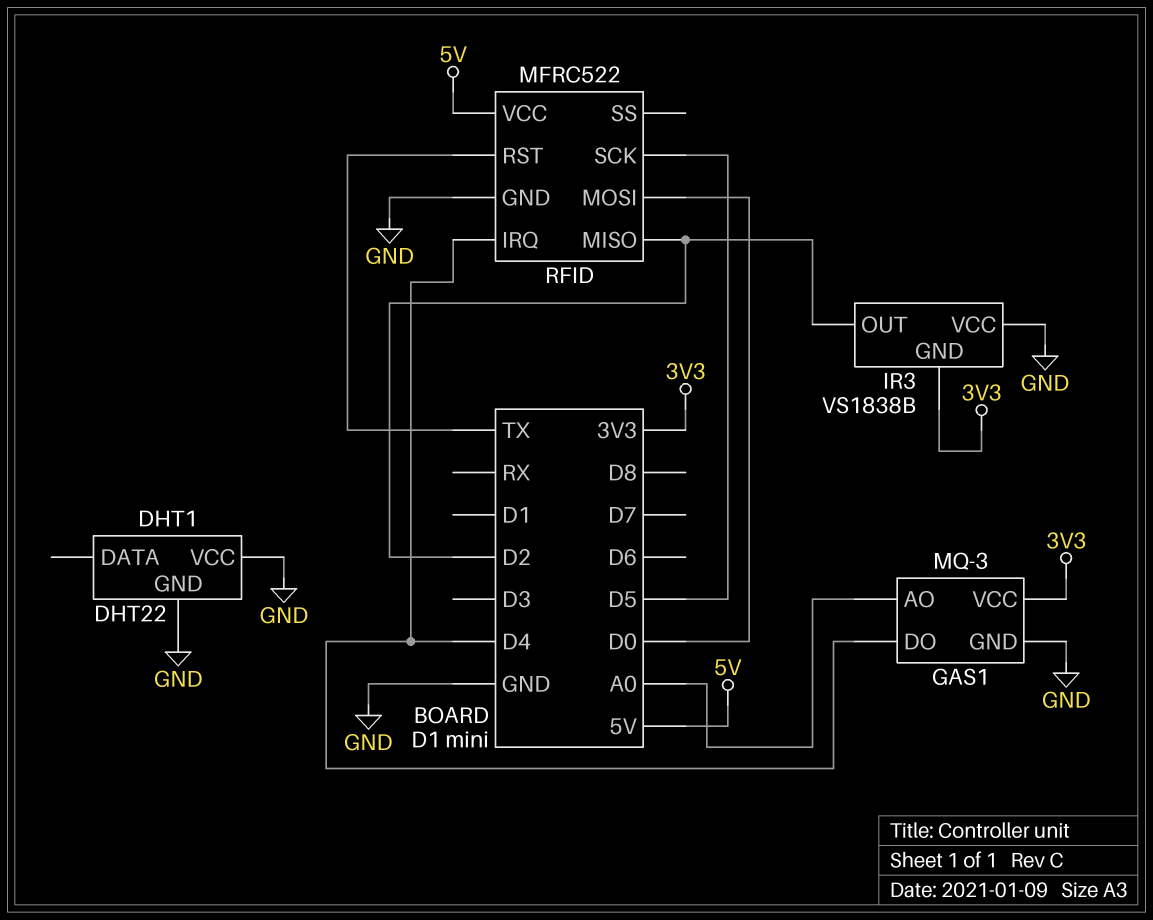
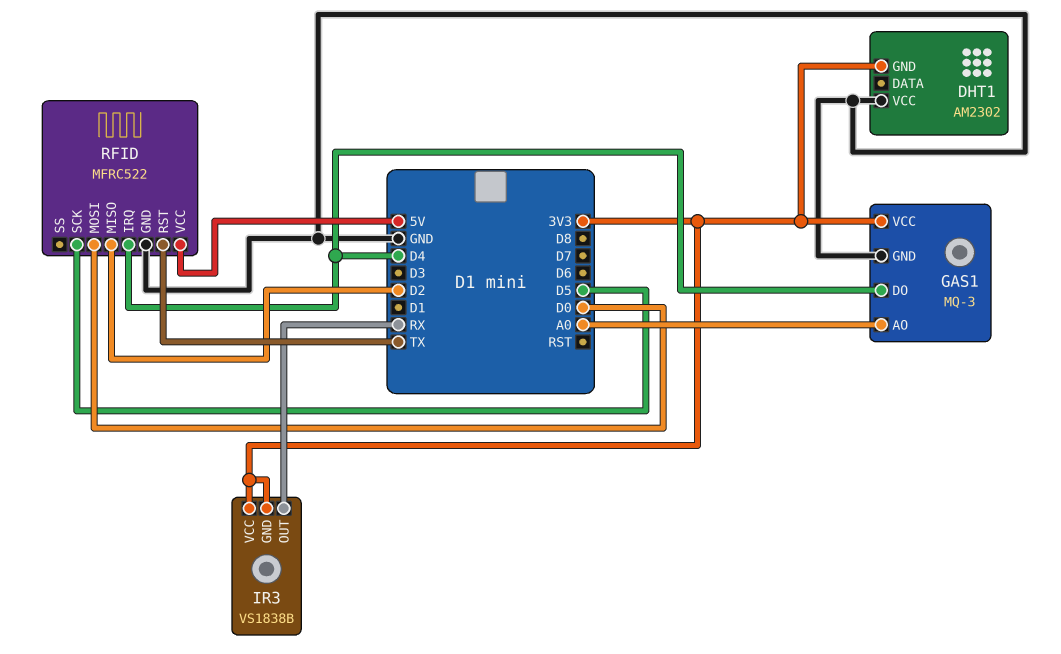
DHT1: DHT22 -> AM2302
DHT1 pin GND: GND -> 3V3
IR3 pin OUT: D2 -> RX
IR3 pin VCC: GND -> 3V3

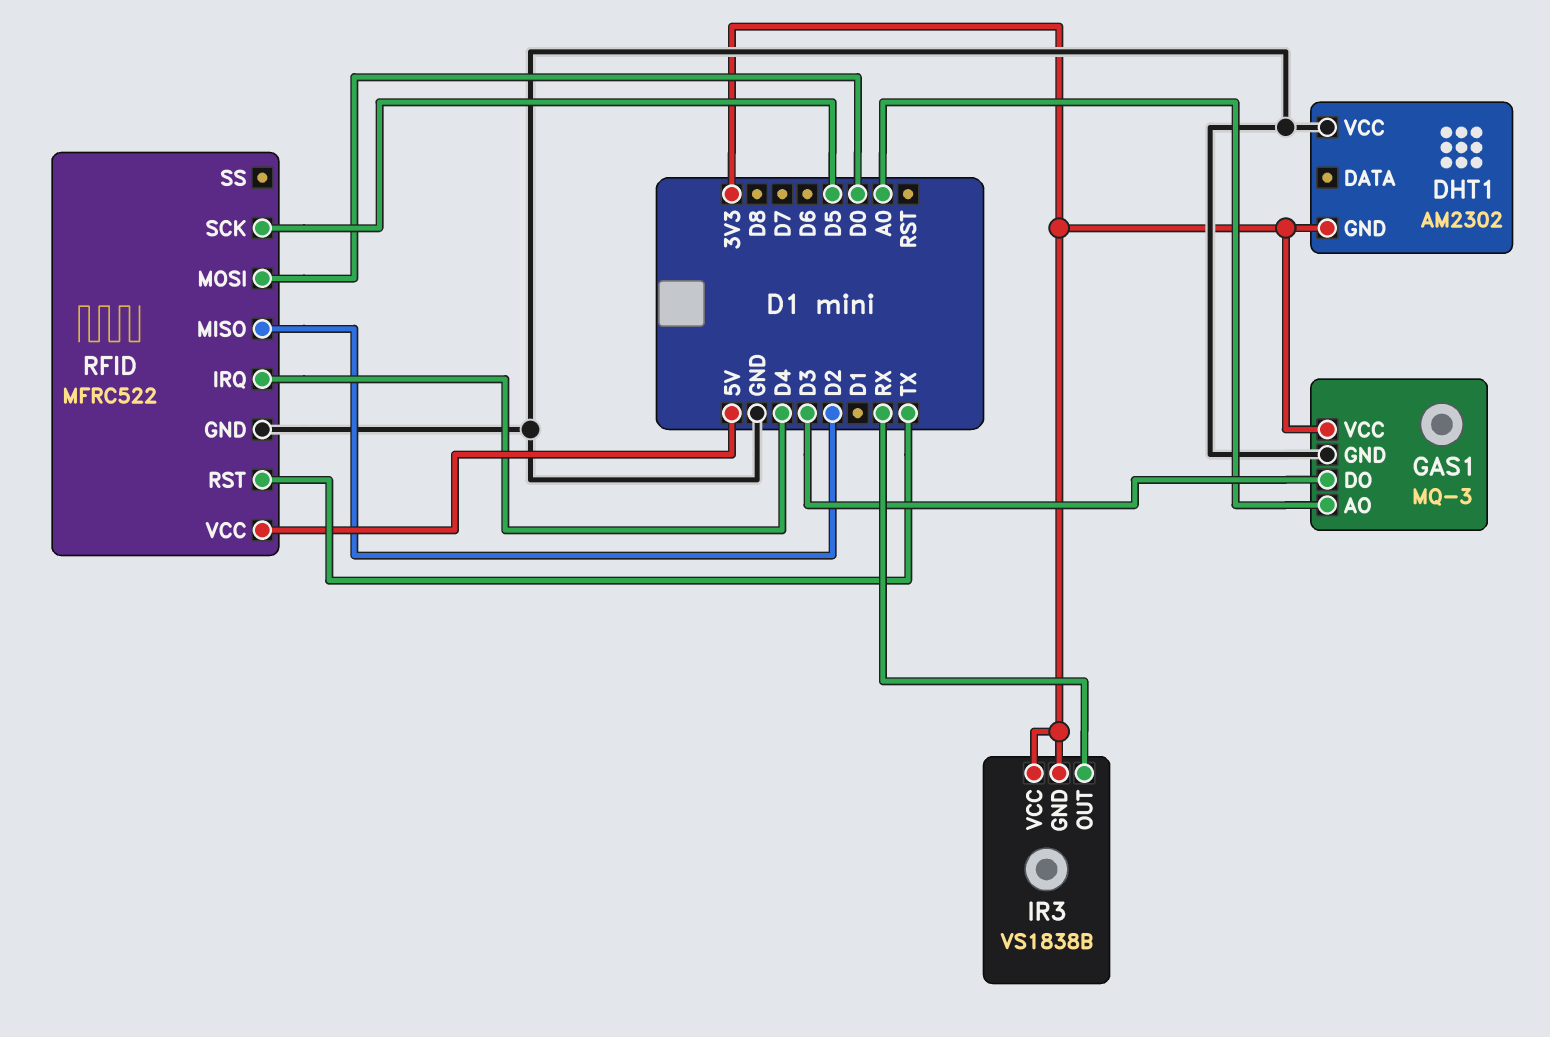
GAS1 pin DO: D4 -> D3

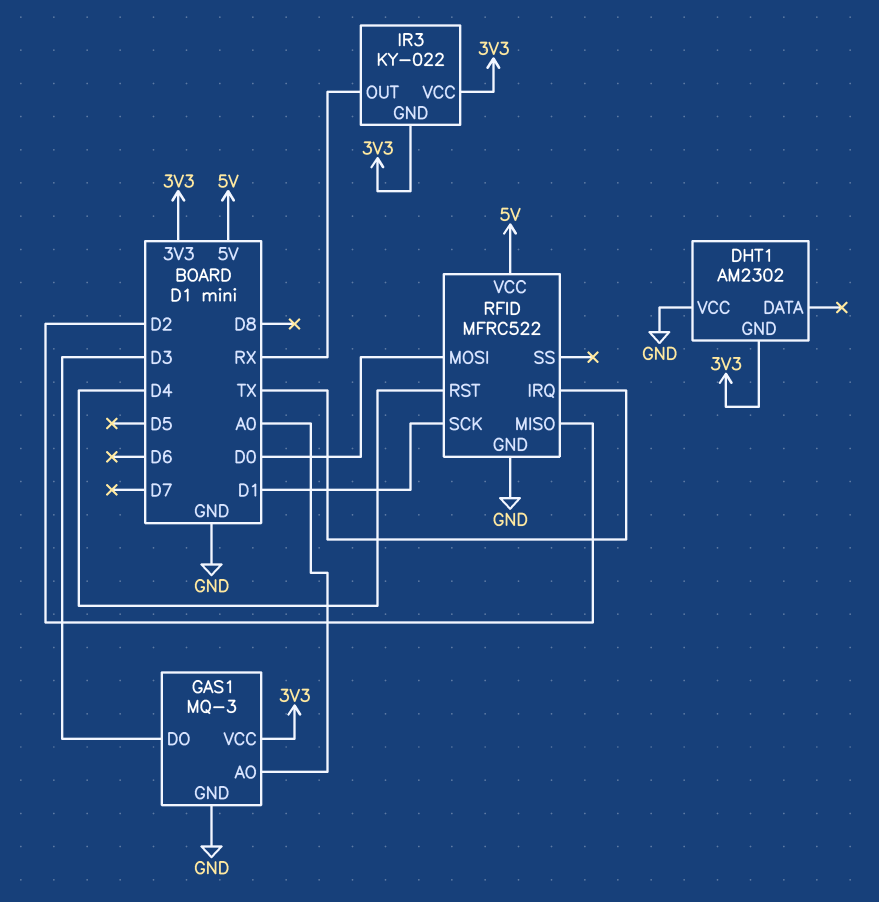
IR3: VS1838B -> KY-022
RFID pin IRQ: D4 -> TX
RFID pin RST: TX -> D4
RFID pin SCK: D5 -> D1

